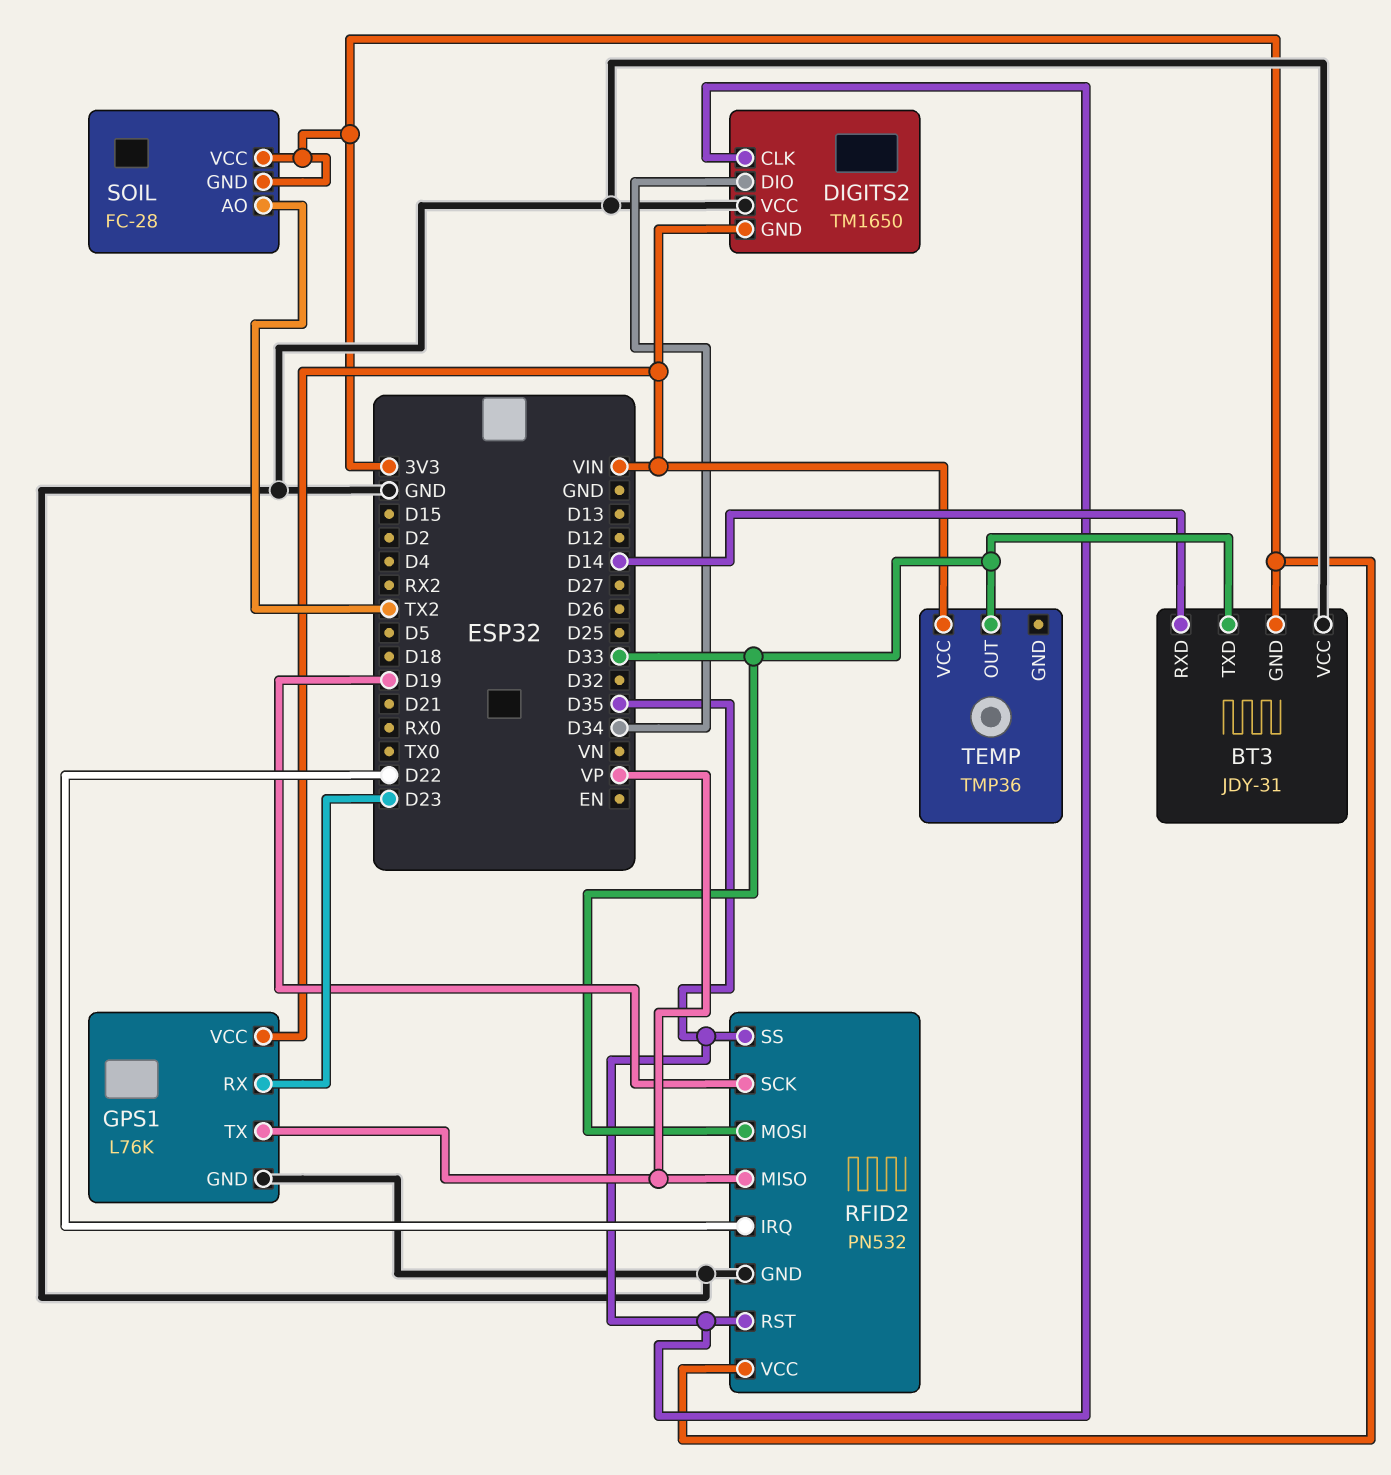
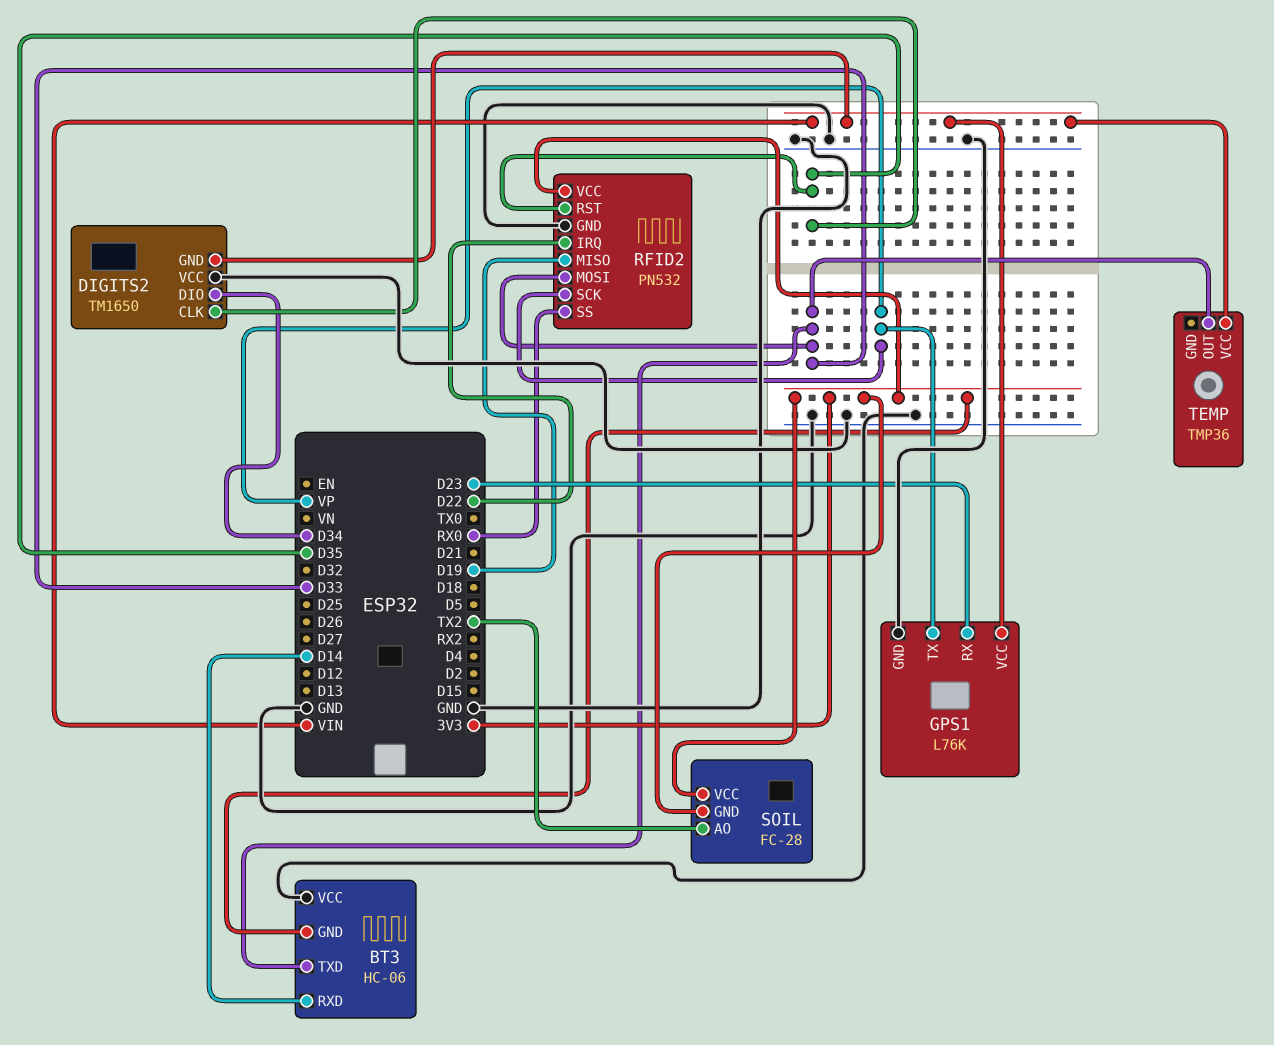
BT3: JDY-31 -> HC-06
RFID2 pin MISO: VP -> D19
RFID2 pin SCK: D19 -> VP
RFID2 pin SS: D35 -> RX0

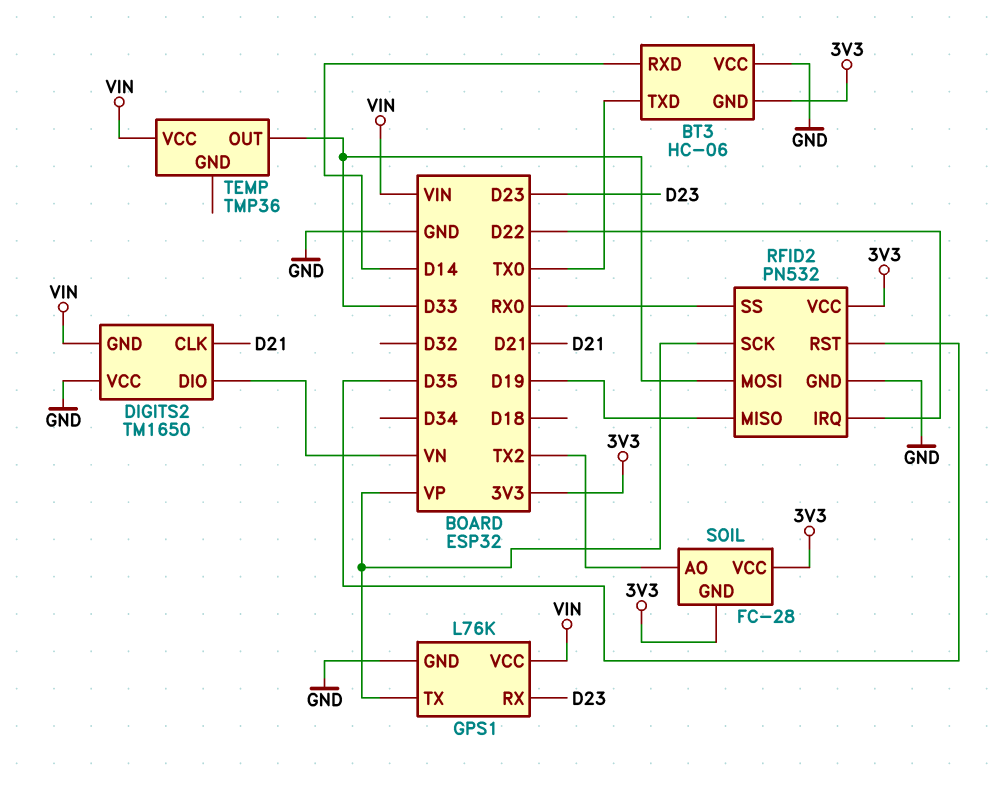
BT3 pin TXD: D33 -> TX0
DIGITS2 pin CLK: D35 -> D21
DIGITS2 pin DIO: D34 -> VN

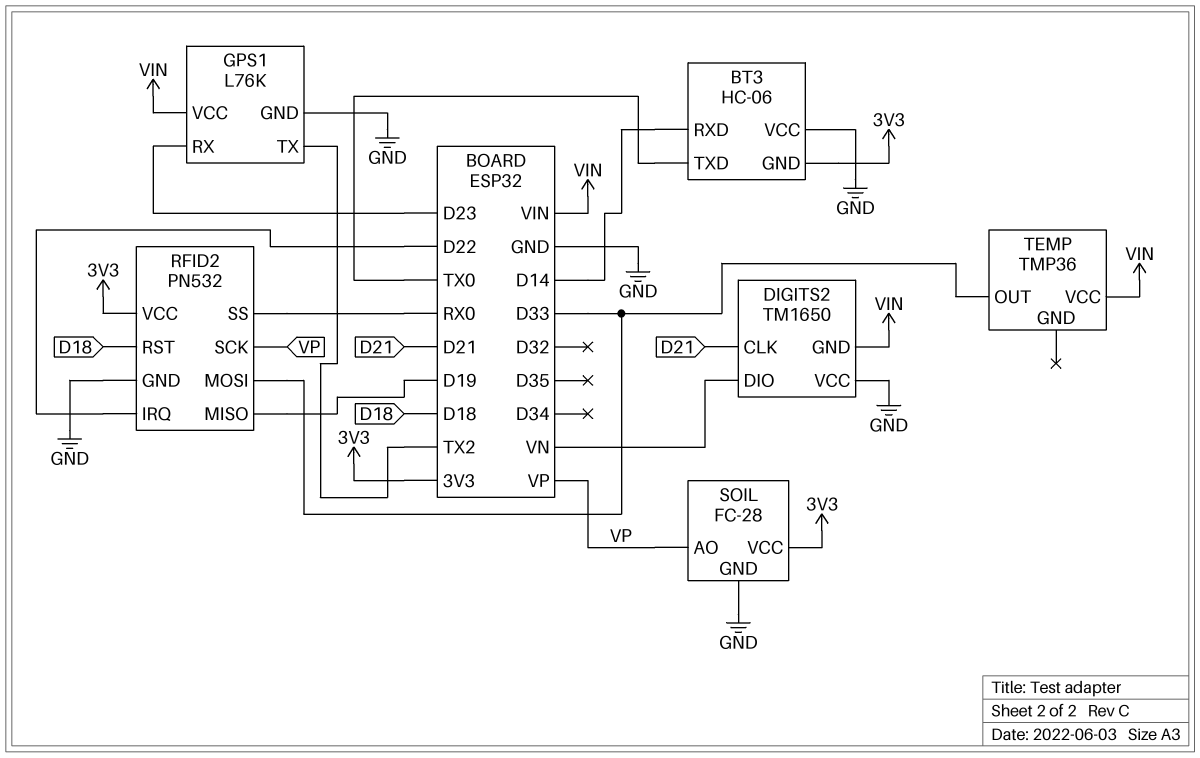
GPS1 pin TX: VP -> TX2
RFID2 pin RST: D35 -> D18
SOIL pin AO: TX2 -> VP
SOIL pin GND: 3V3 -> GND

